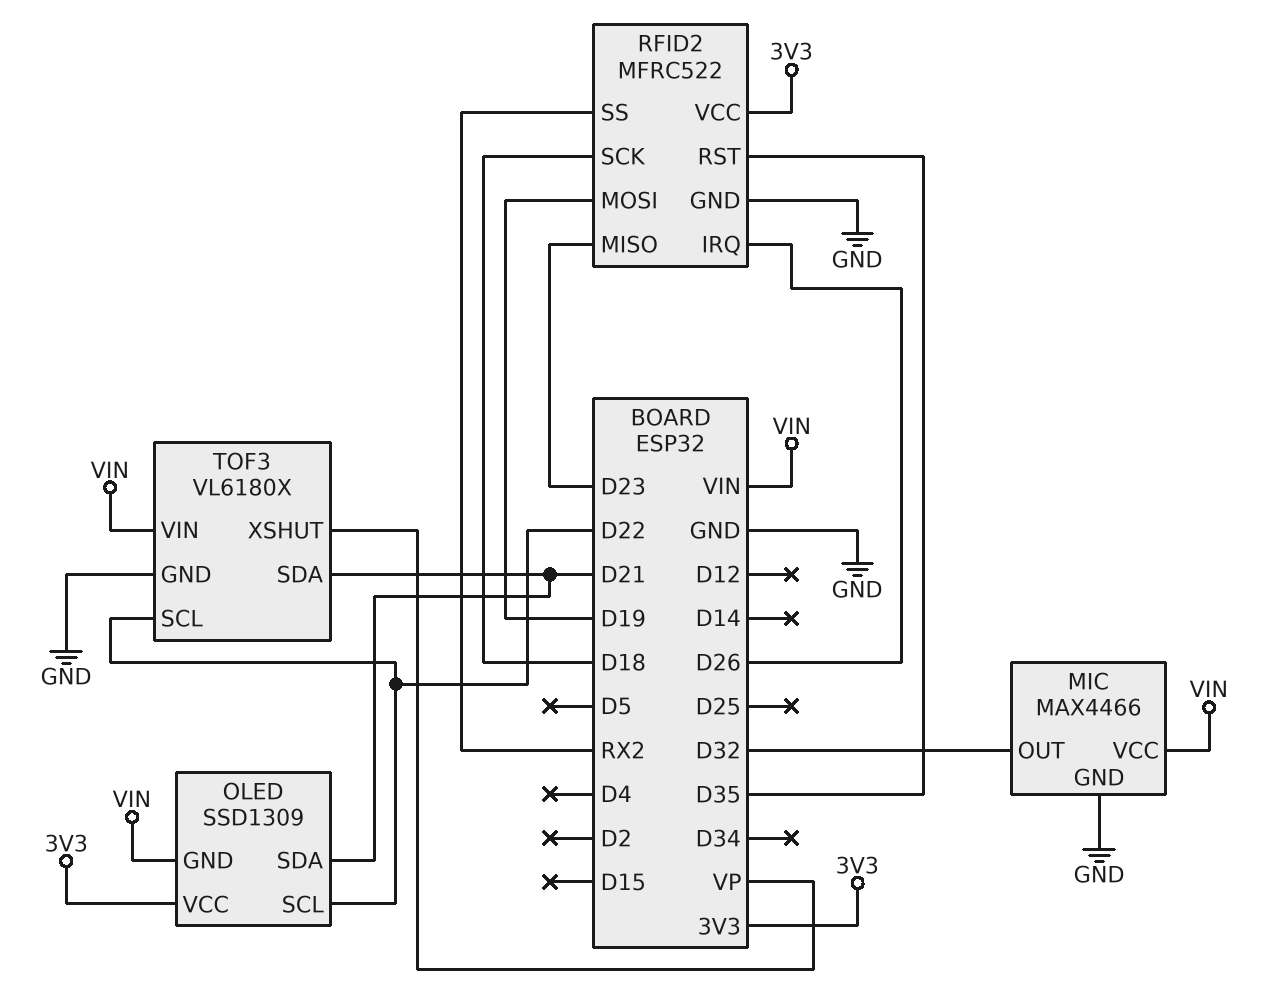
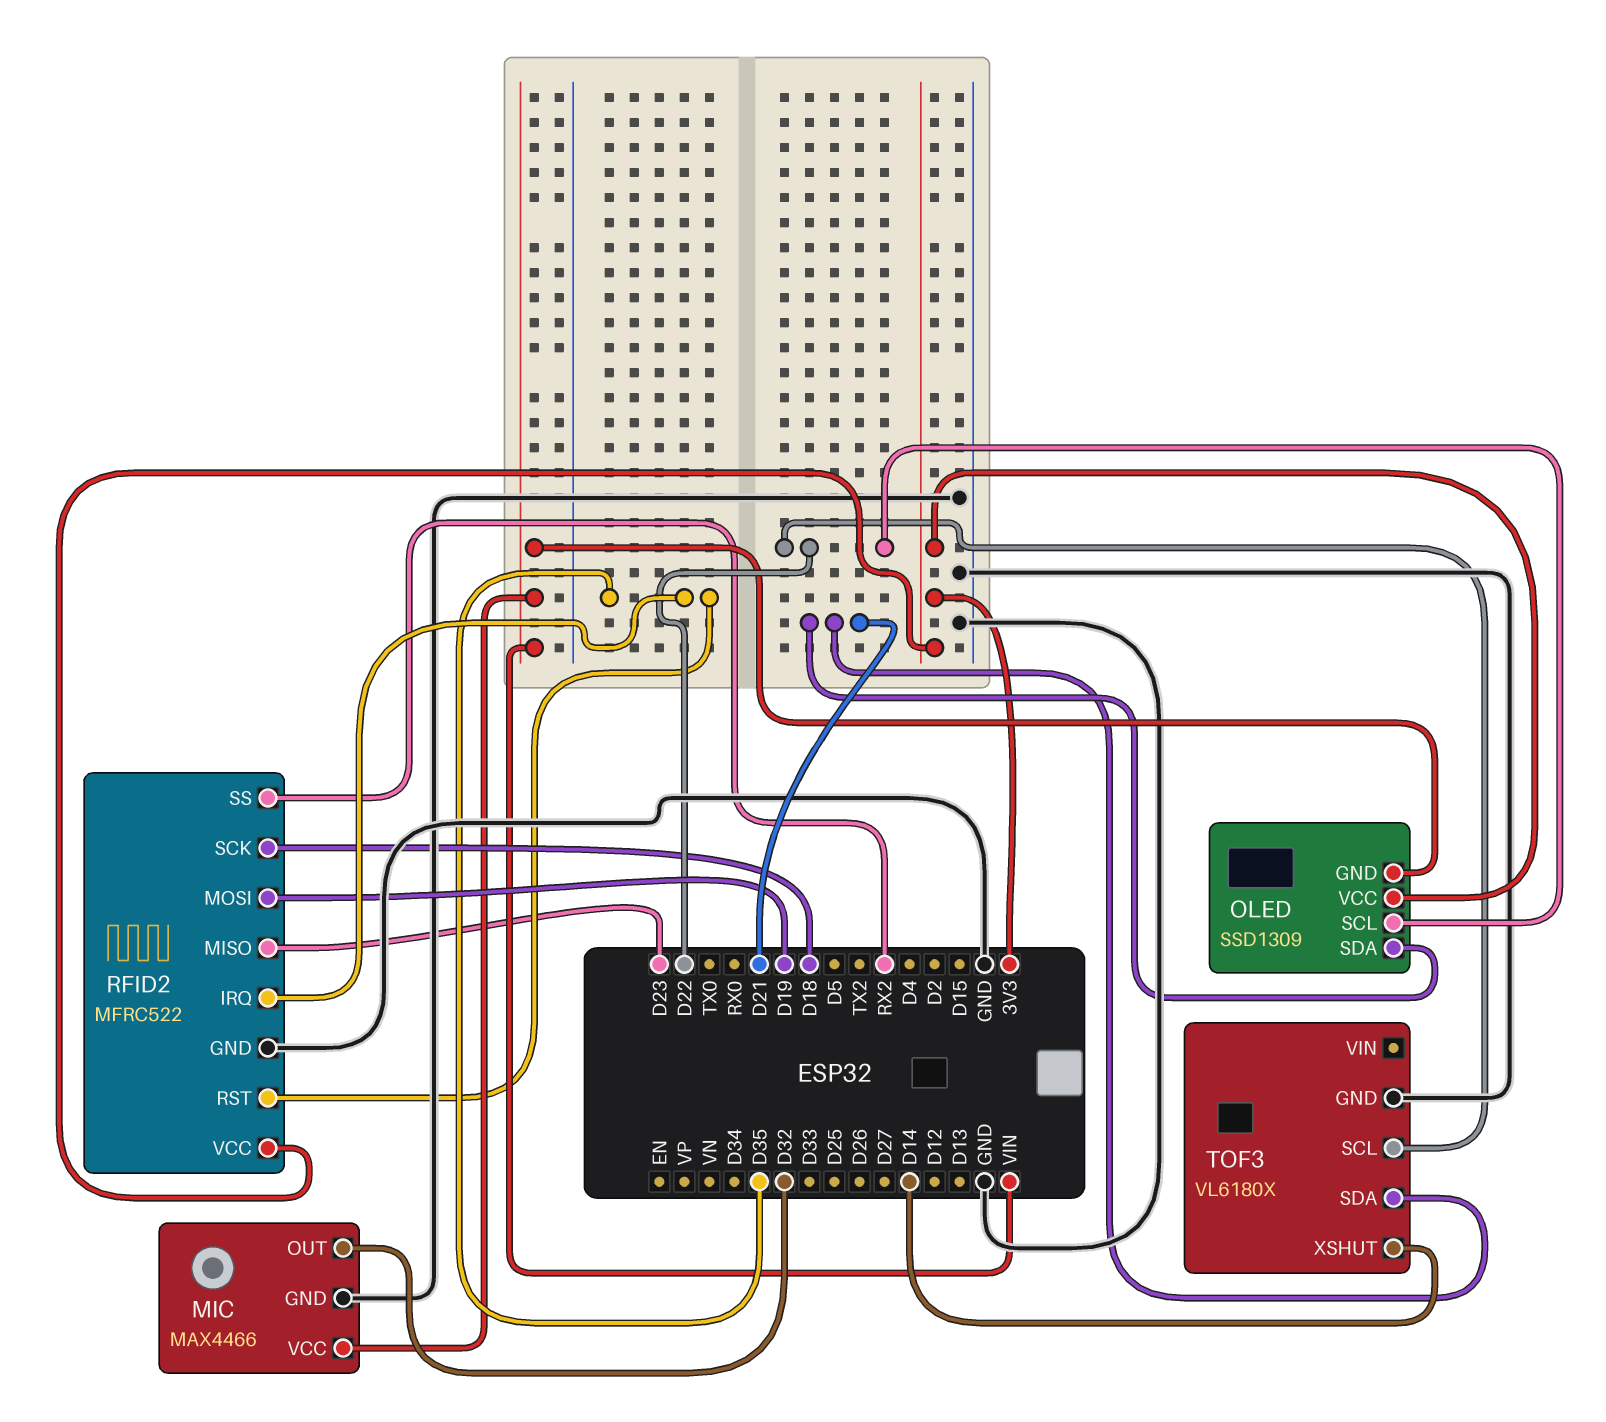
RFID2 pin IRQ: D26 -> D35
TOF3 pin VIN: VIN -> none
TOF3 pin XSHUT: VP -> D14

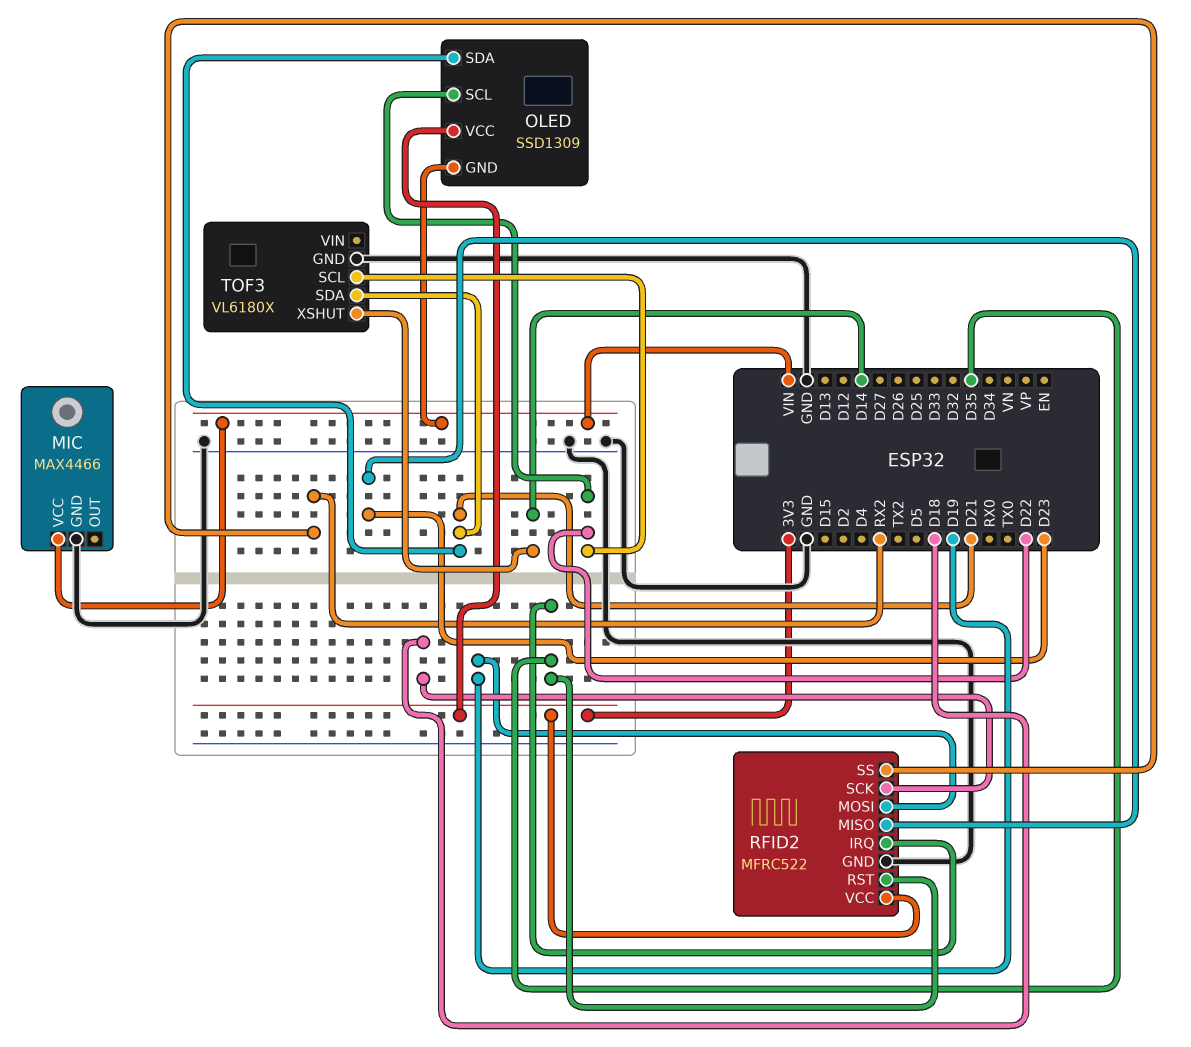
MIC pin OUT: D32 -> none

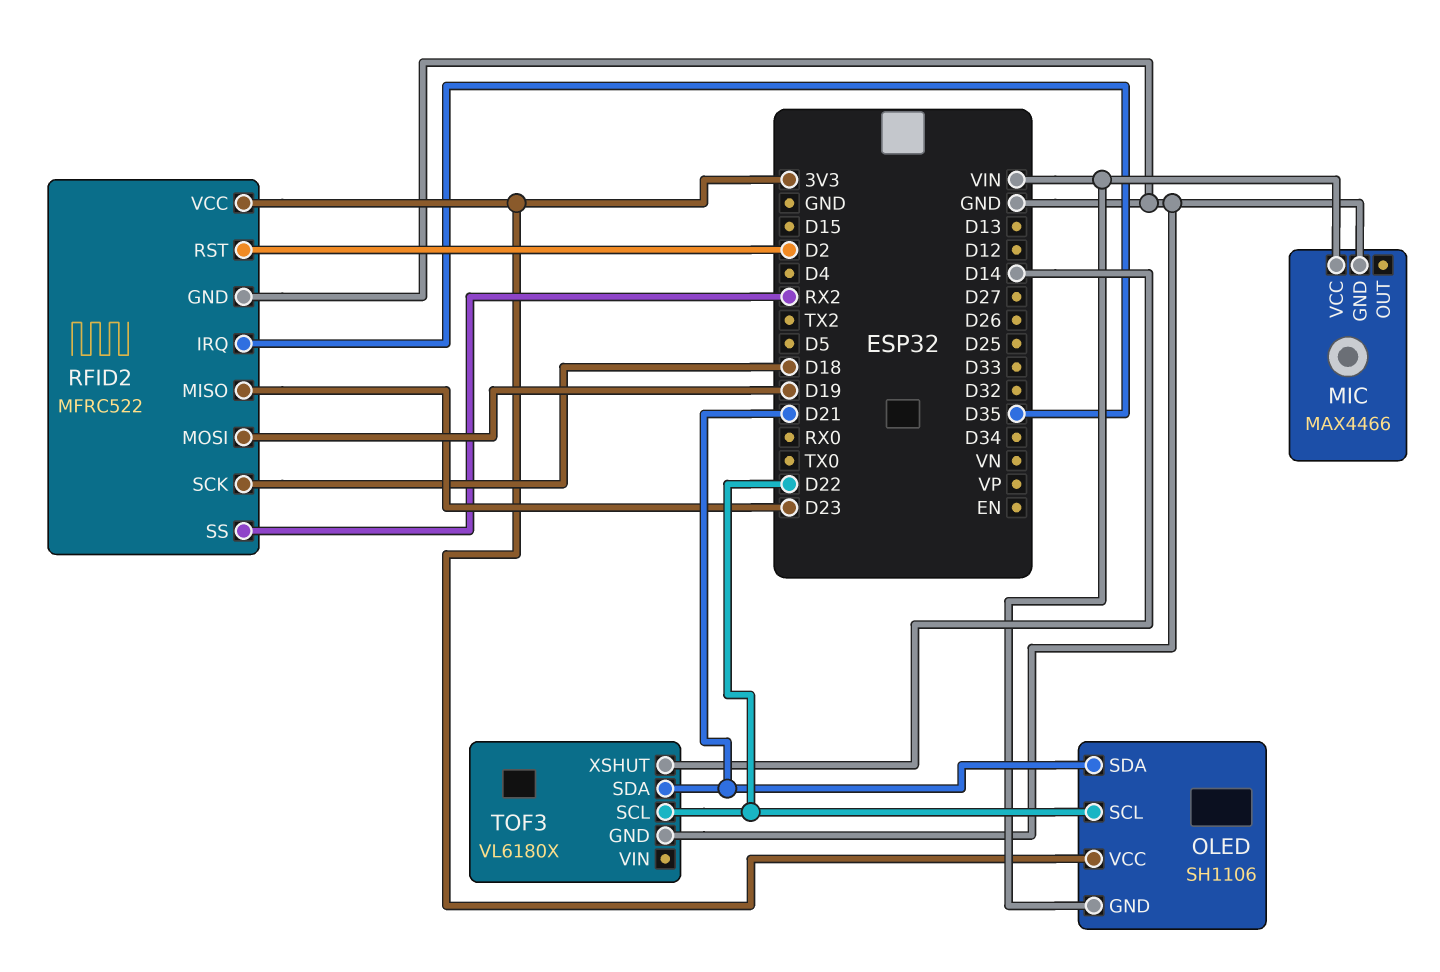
OLED: SSD1309 -> SH1106
RFID2 pin RST: D35 -> D2

